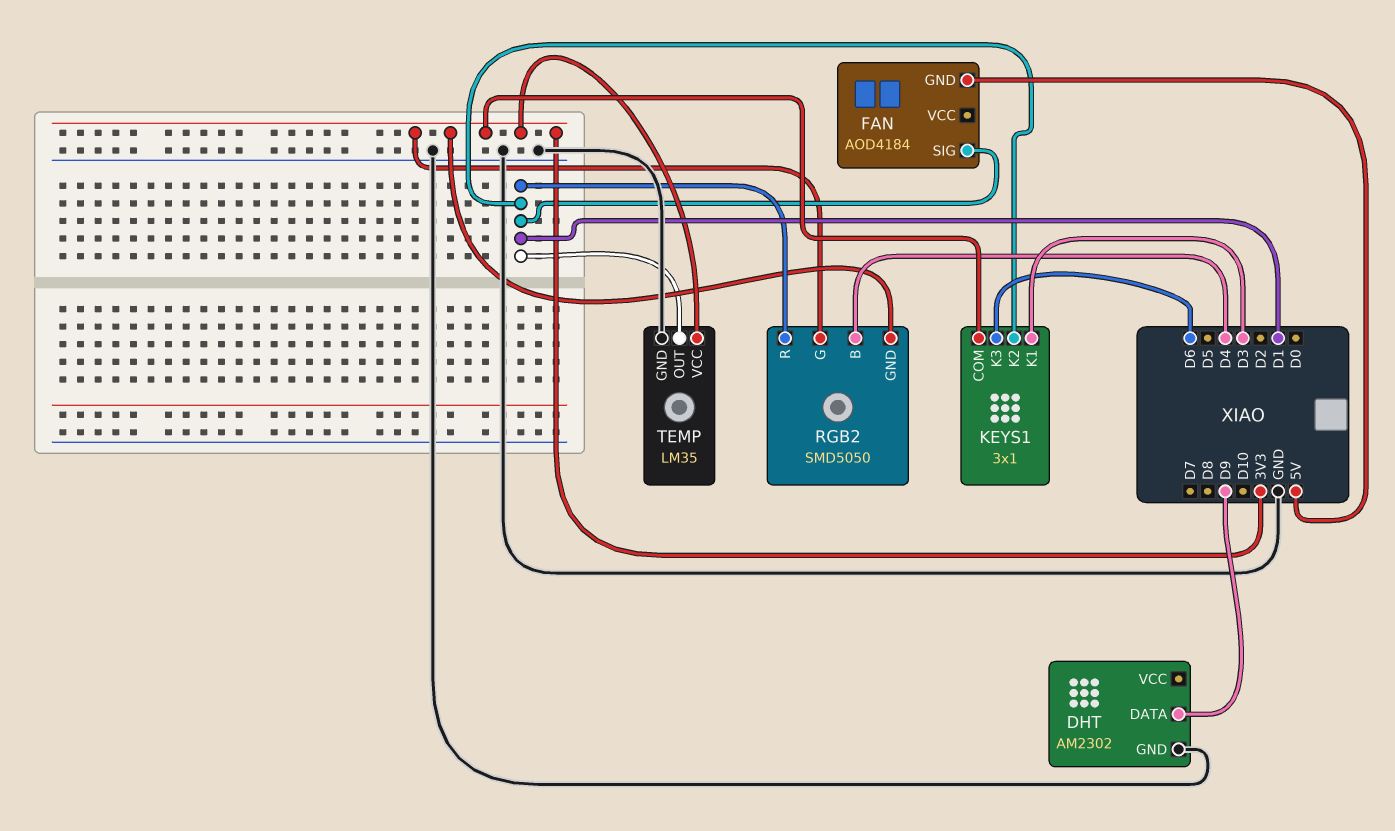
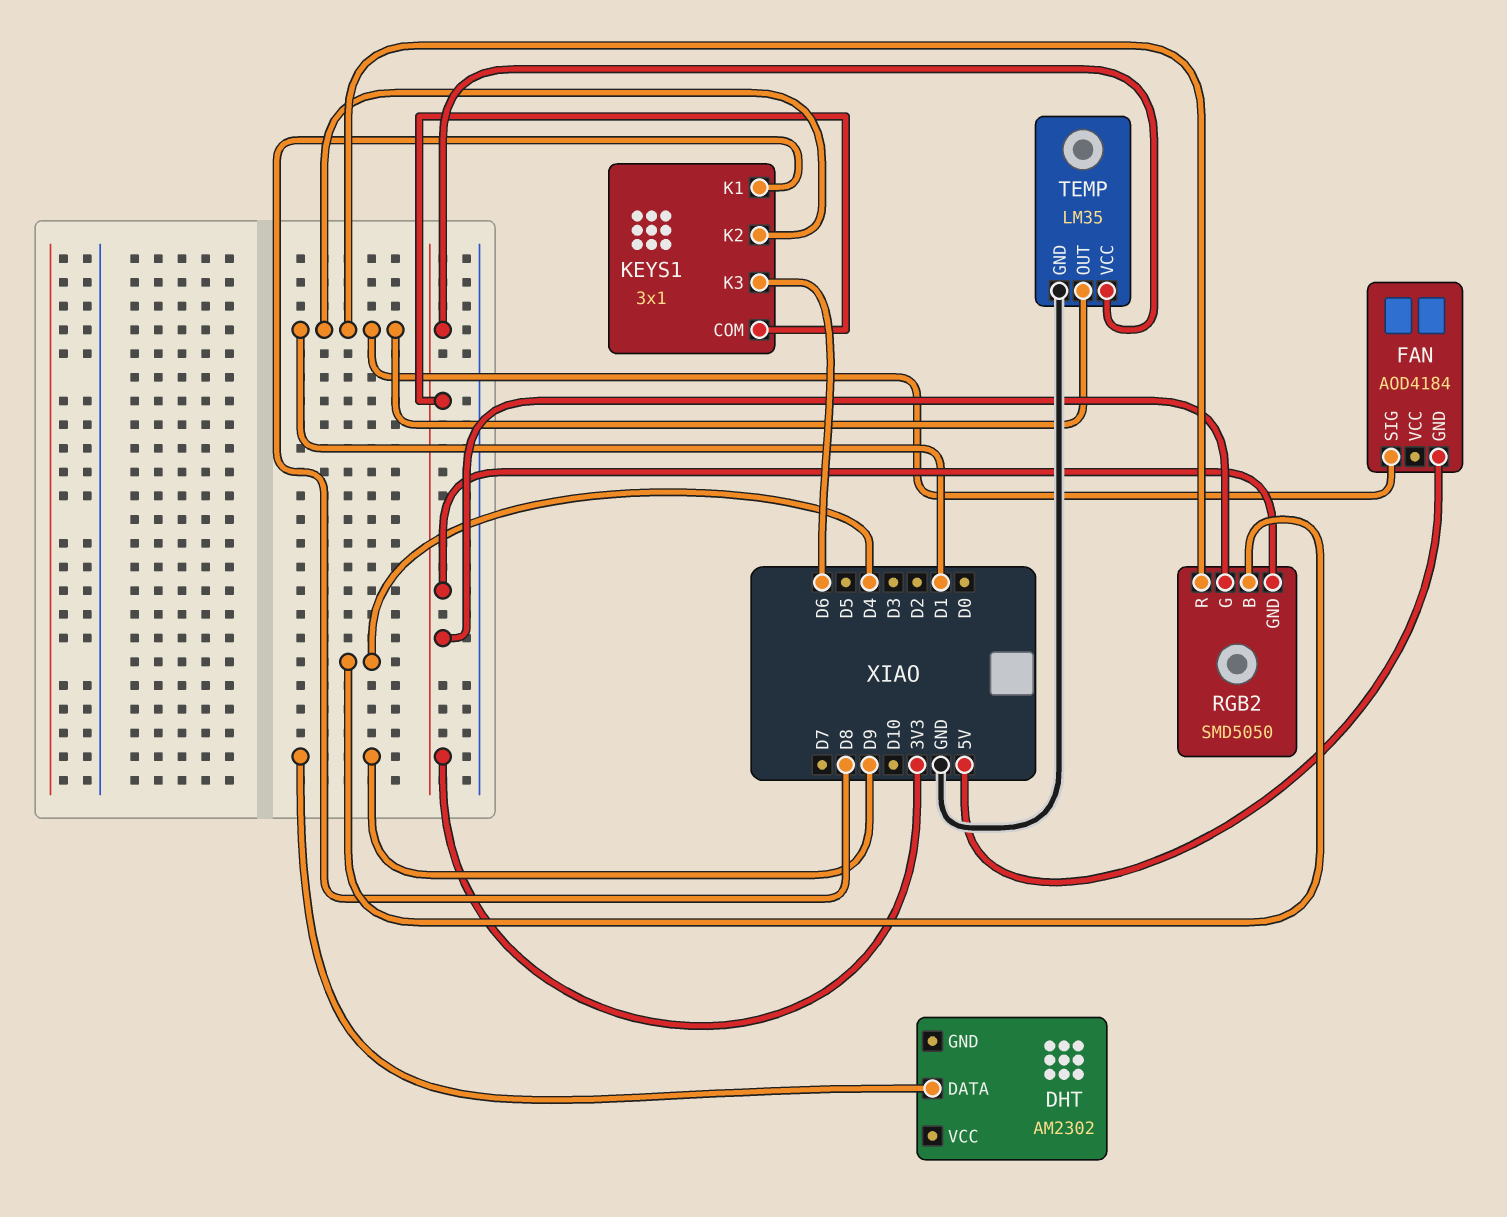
DHT pin GND: GND -> none
KEYS1 pin K1: D3 -> D8

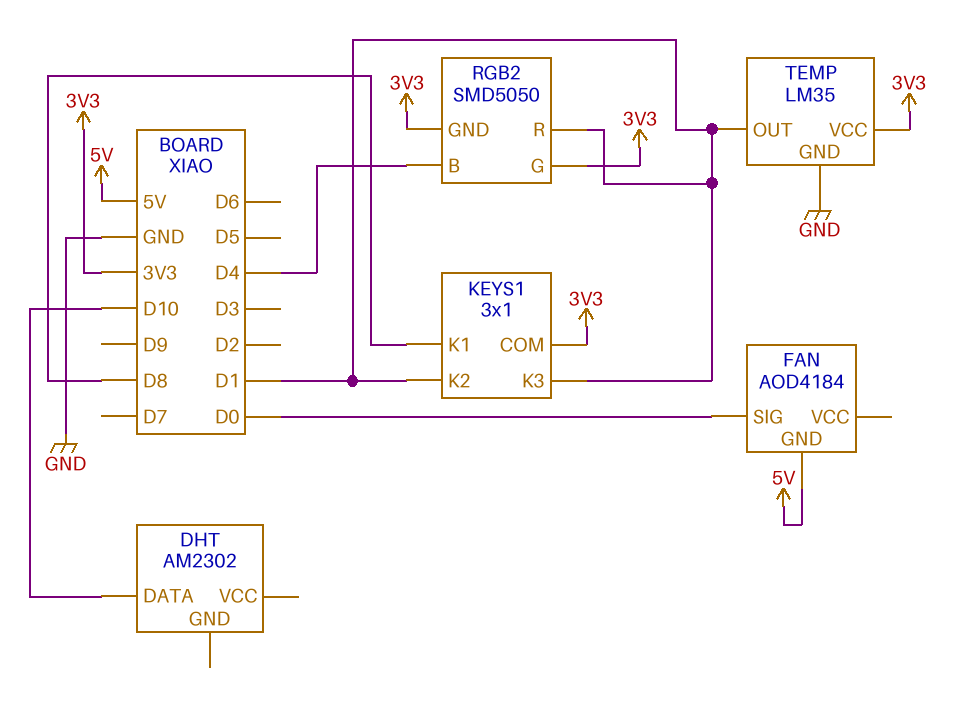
DHT pin DATA: D9 -> D10
FAN pin SIG: D1 -> D0
KEYS1 pin K3: D6 -> D1

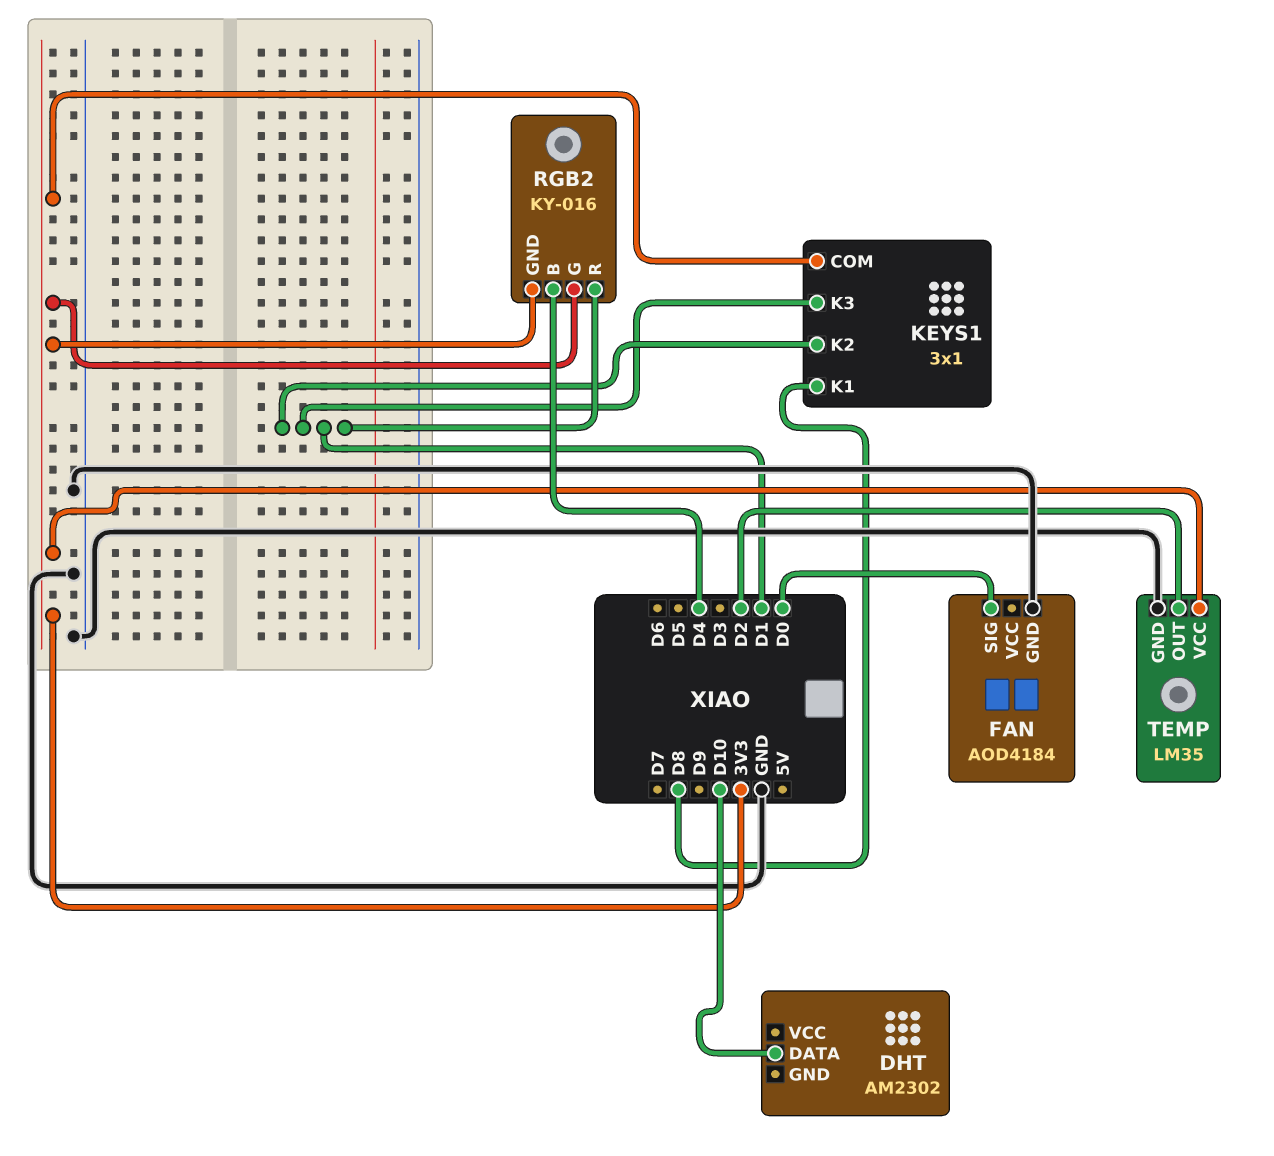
FAN pin GND: 5V -> GND
RGB2: SMD5050 -> KY-016
TEMP pin OUT: D1 -> D2

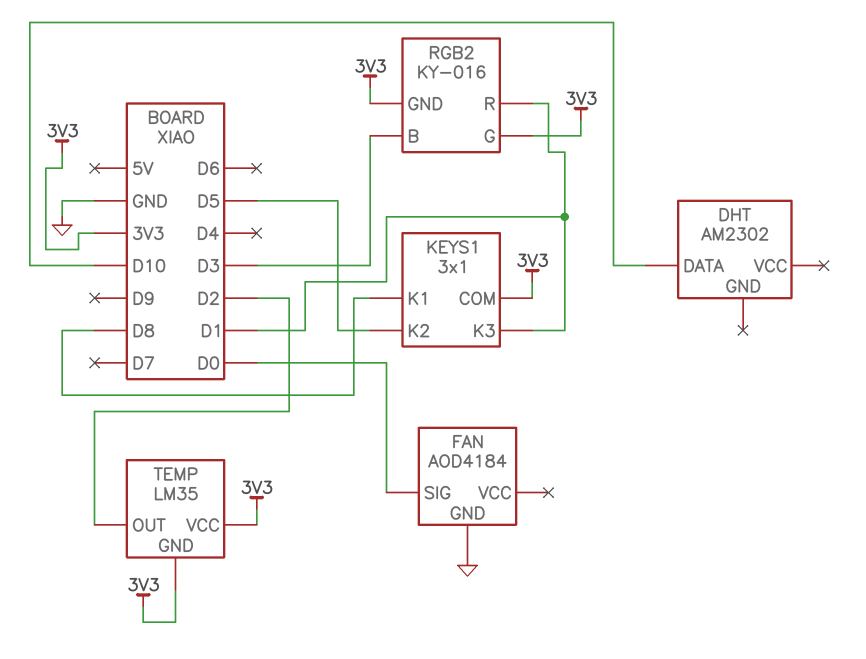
KEYS1 pin K2: D1 -> D5
RGB2 pin B: D4 -> D3
TEMP pin GND: GND -> 3V3

